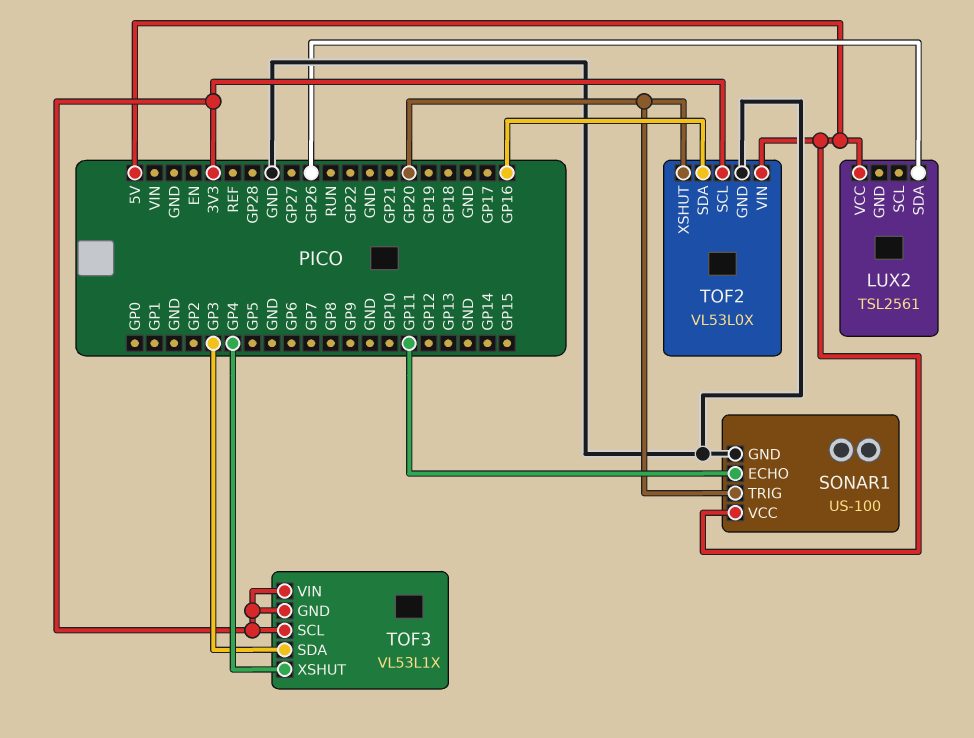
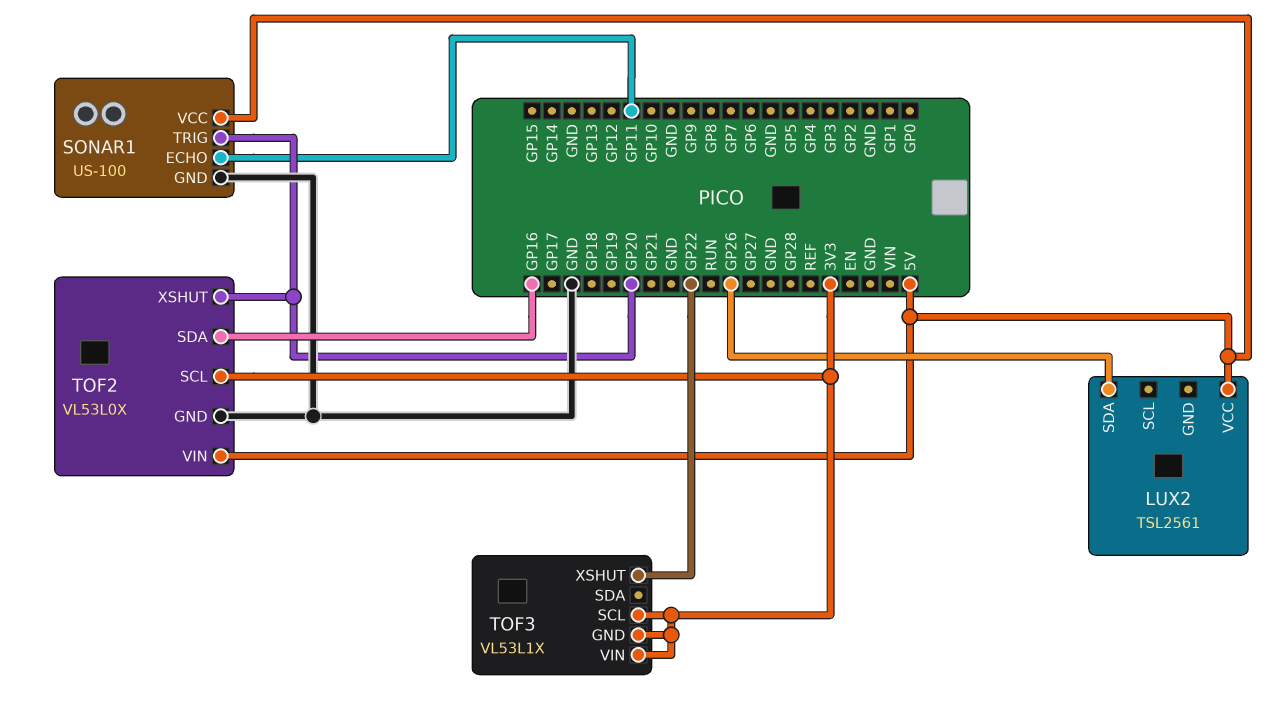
TOF3 pin SDA: GP3 -> none
TOF3 pin XSHUT: GP4 -> GP22

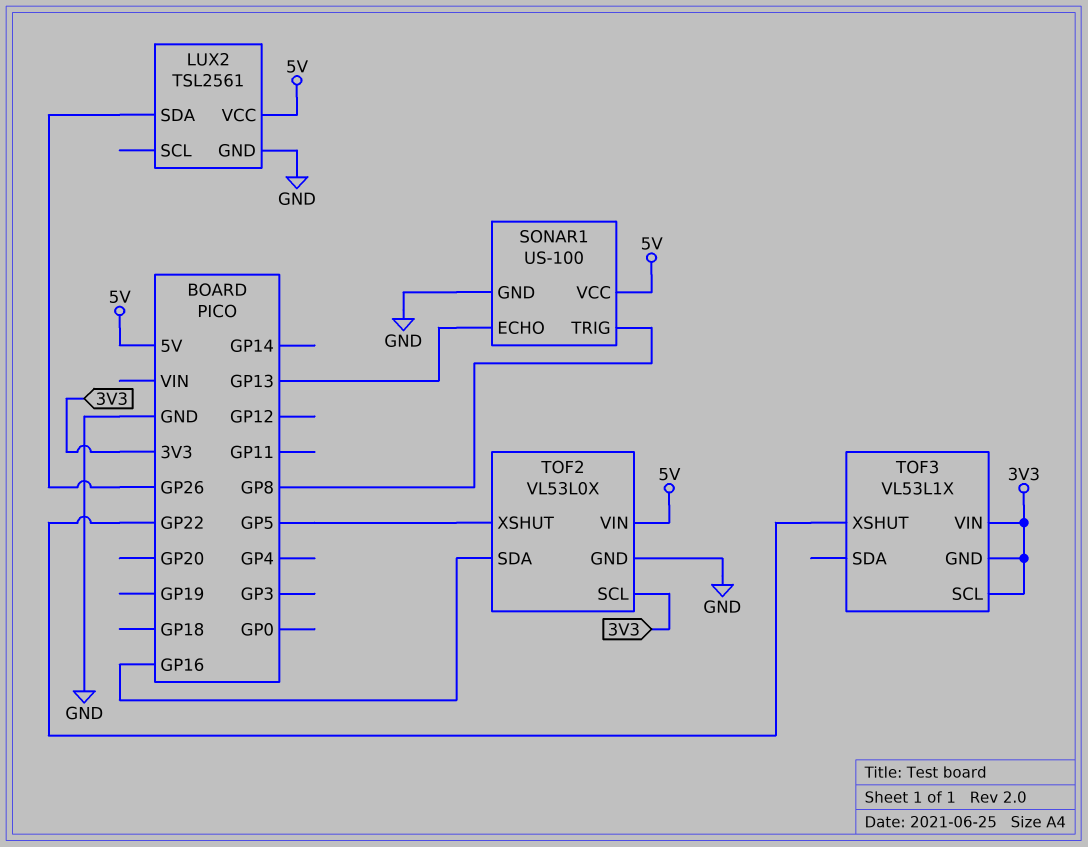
LUX2 pin GND: none -> GND
SONAR1 pin ECHO: GP11 -> GP13
SONAR1 pin TRIG: GP20 -> GP8
TOF2 pin XSHUT: GP20 -> GP5

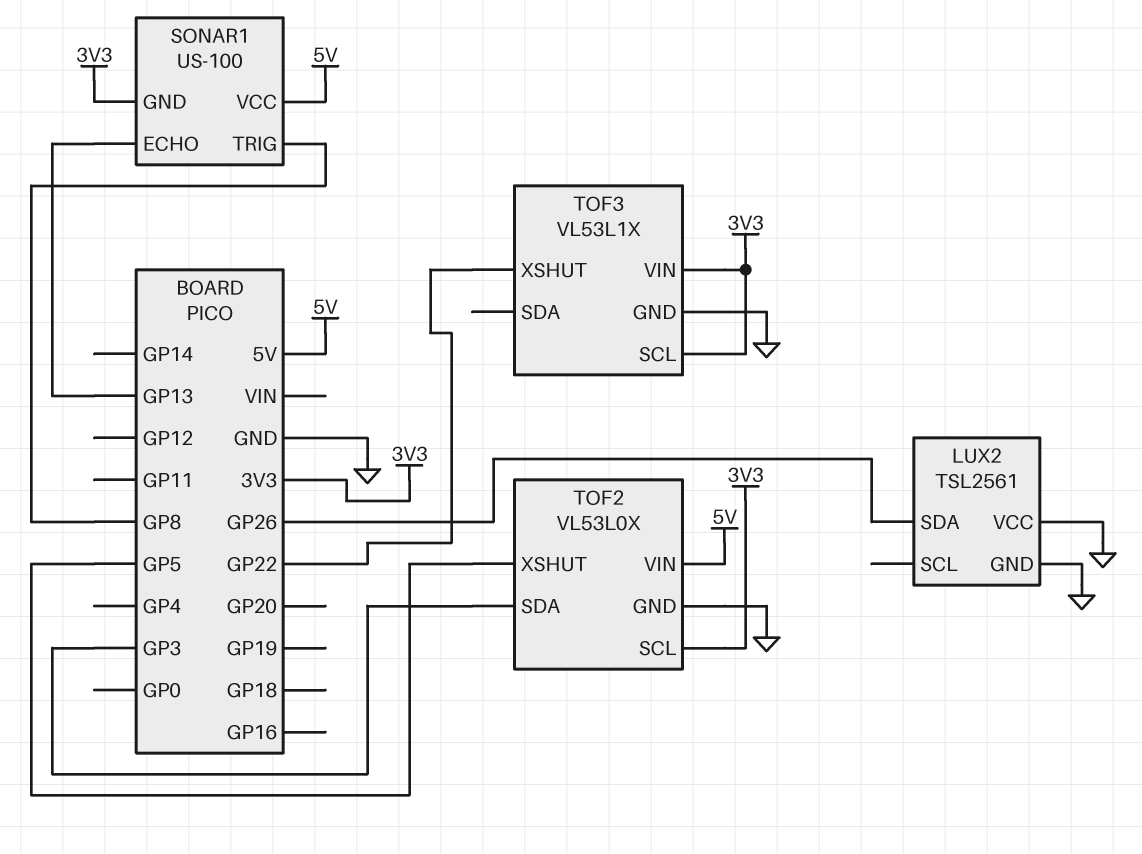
LUX2 pin VCC: 5V -> GND
SONAR1 pin GND: GND -> 3V3
TOF2 pin SDA: GP16 -> GP3
TOF3 pin GND: 3V3 -> GND

